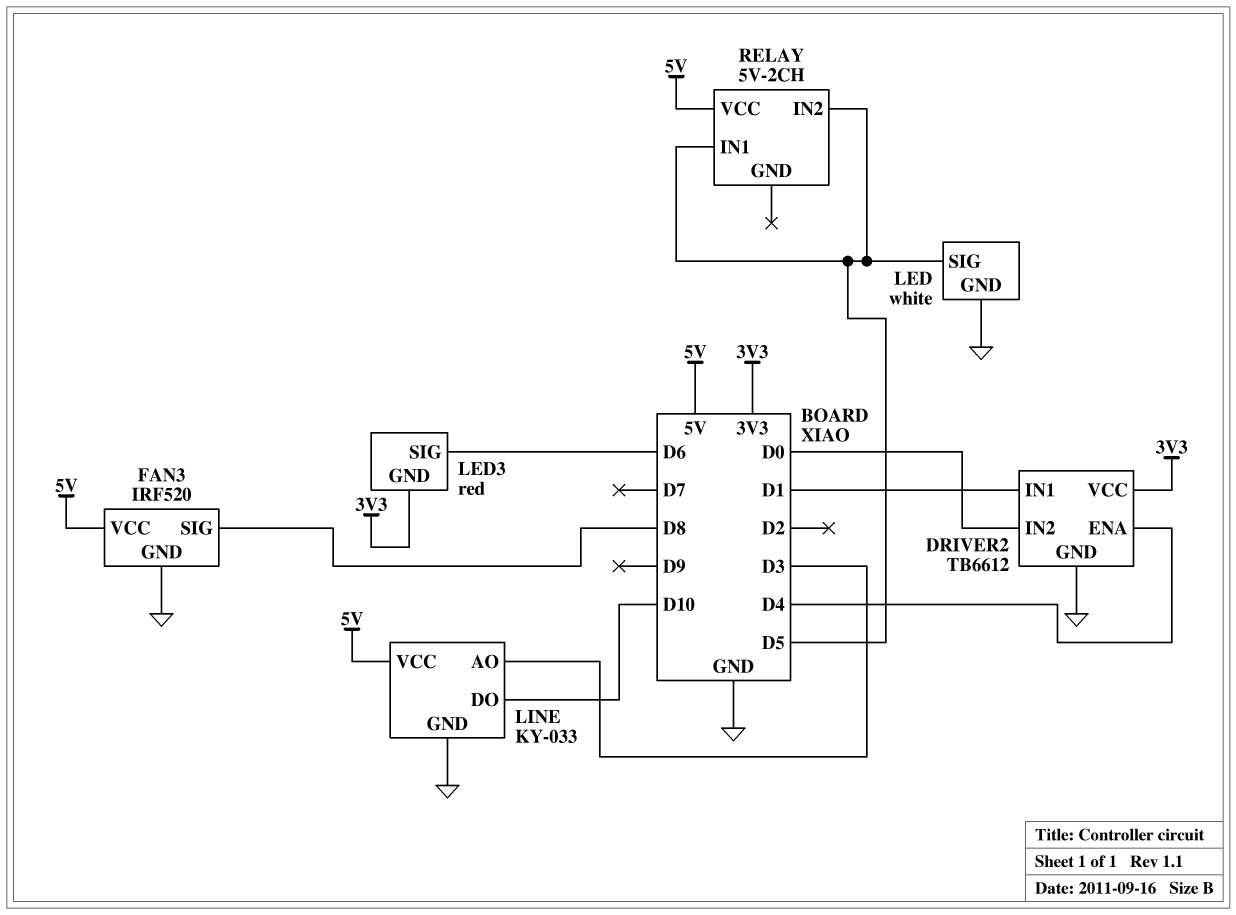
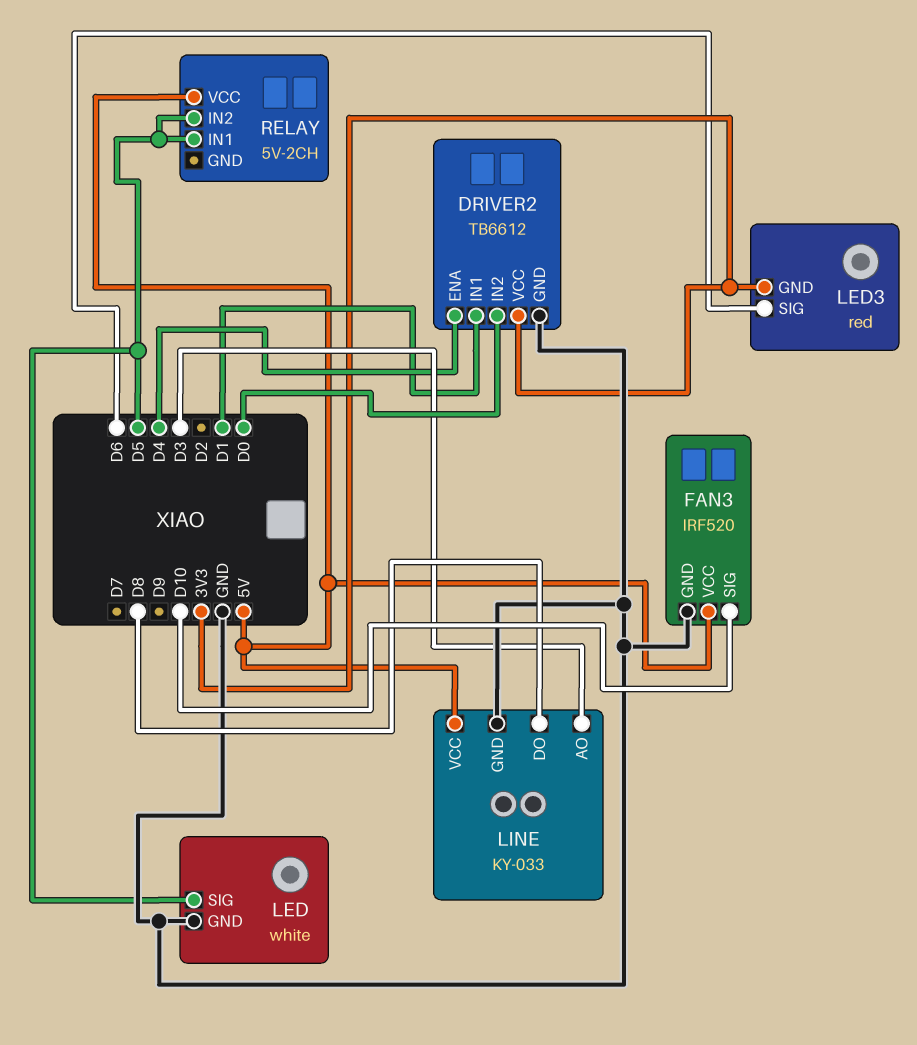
FAN3 pin SIG: D8 -> D10
LINE pin DO: D10 -> D8

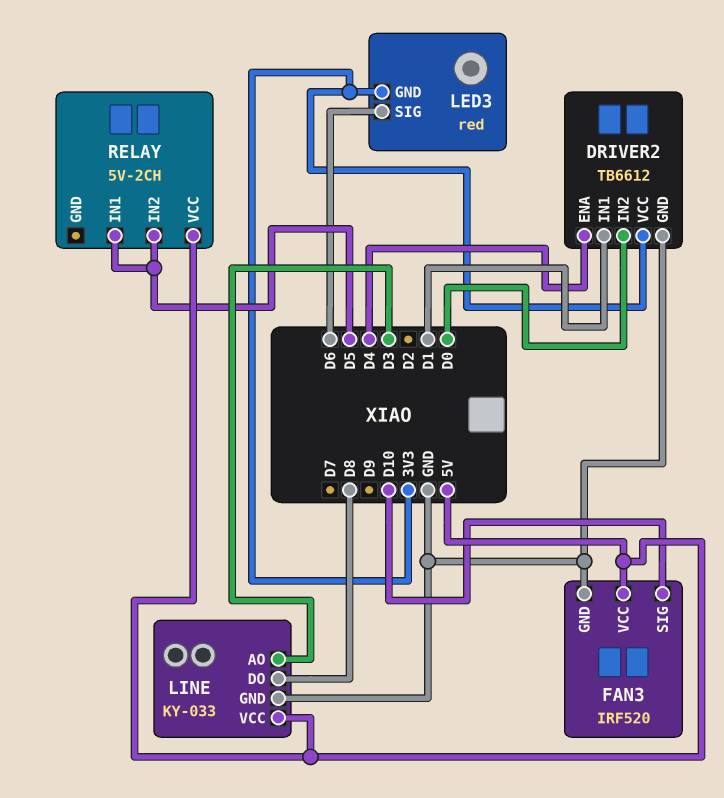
LED: white -> none
LED pin GND: GND -> none
LED pin SIG: D5 -> none

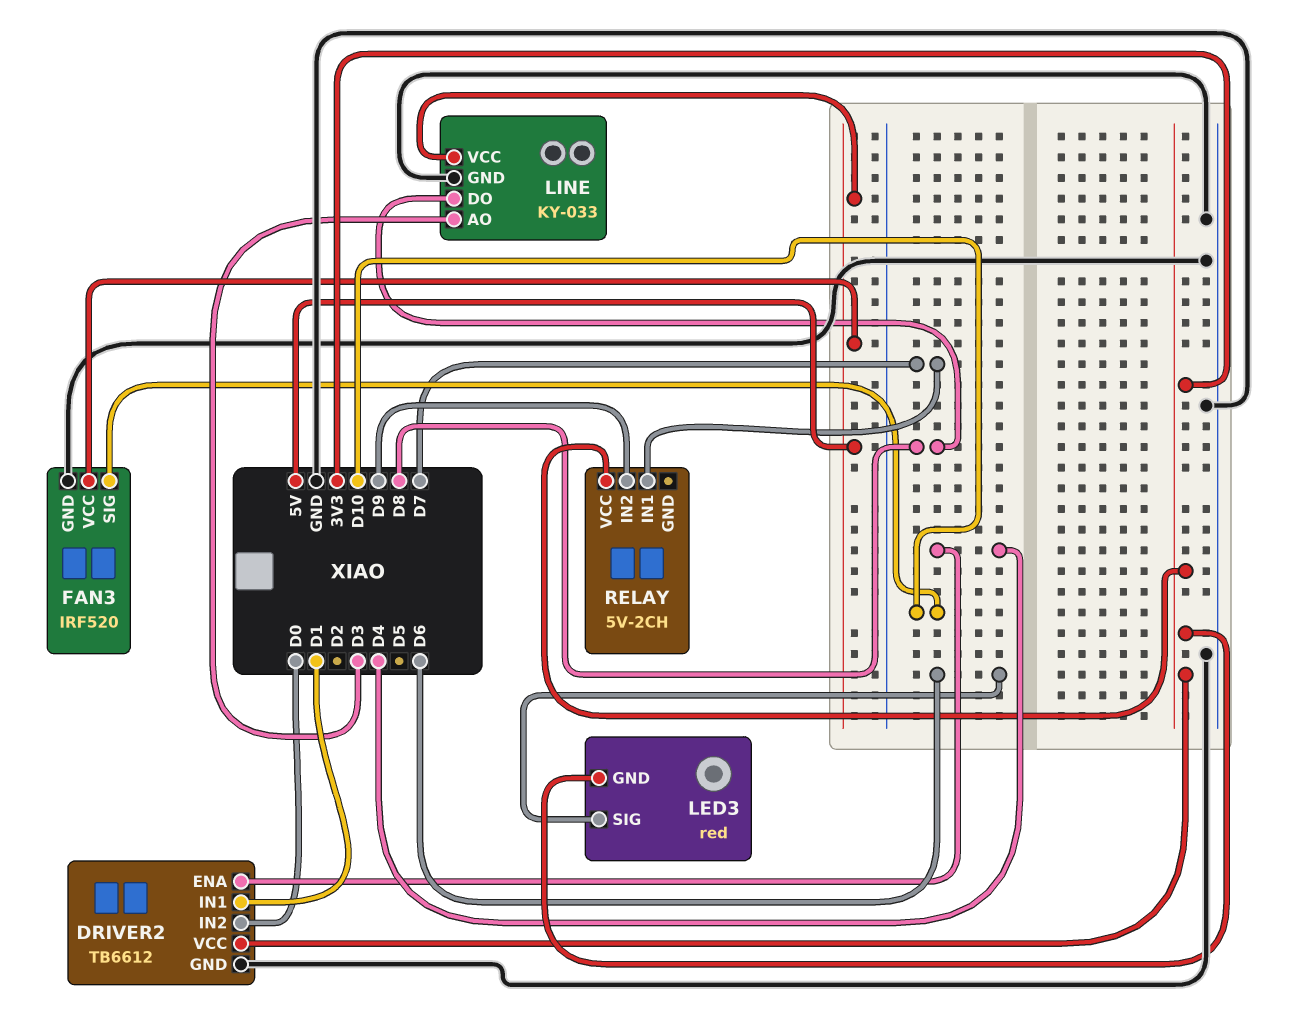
RELAY pin IN1: D5 -> D7
RELAY pin IN2: D5 -> D9
RELAY pin VCC: 5V -> 3V3

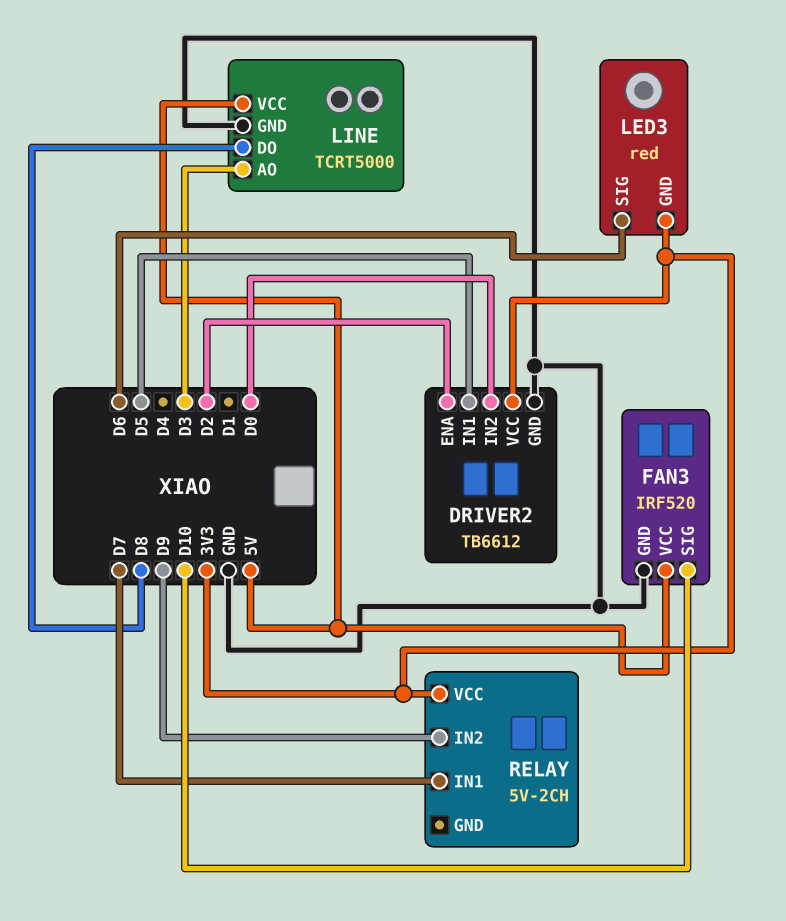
DRIVER2 pin ENA: D4 -> D2
DRIVER2 pin IN1: D1 -> D5
LINE: KY-033 -> TCRT5000

